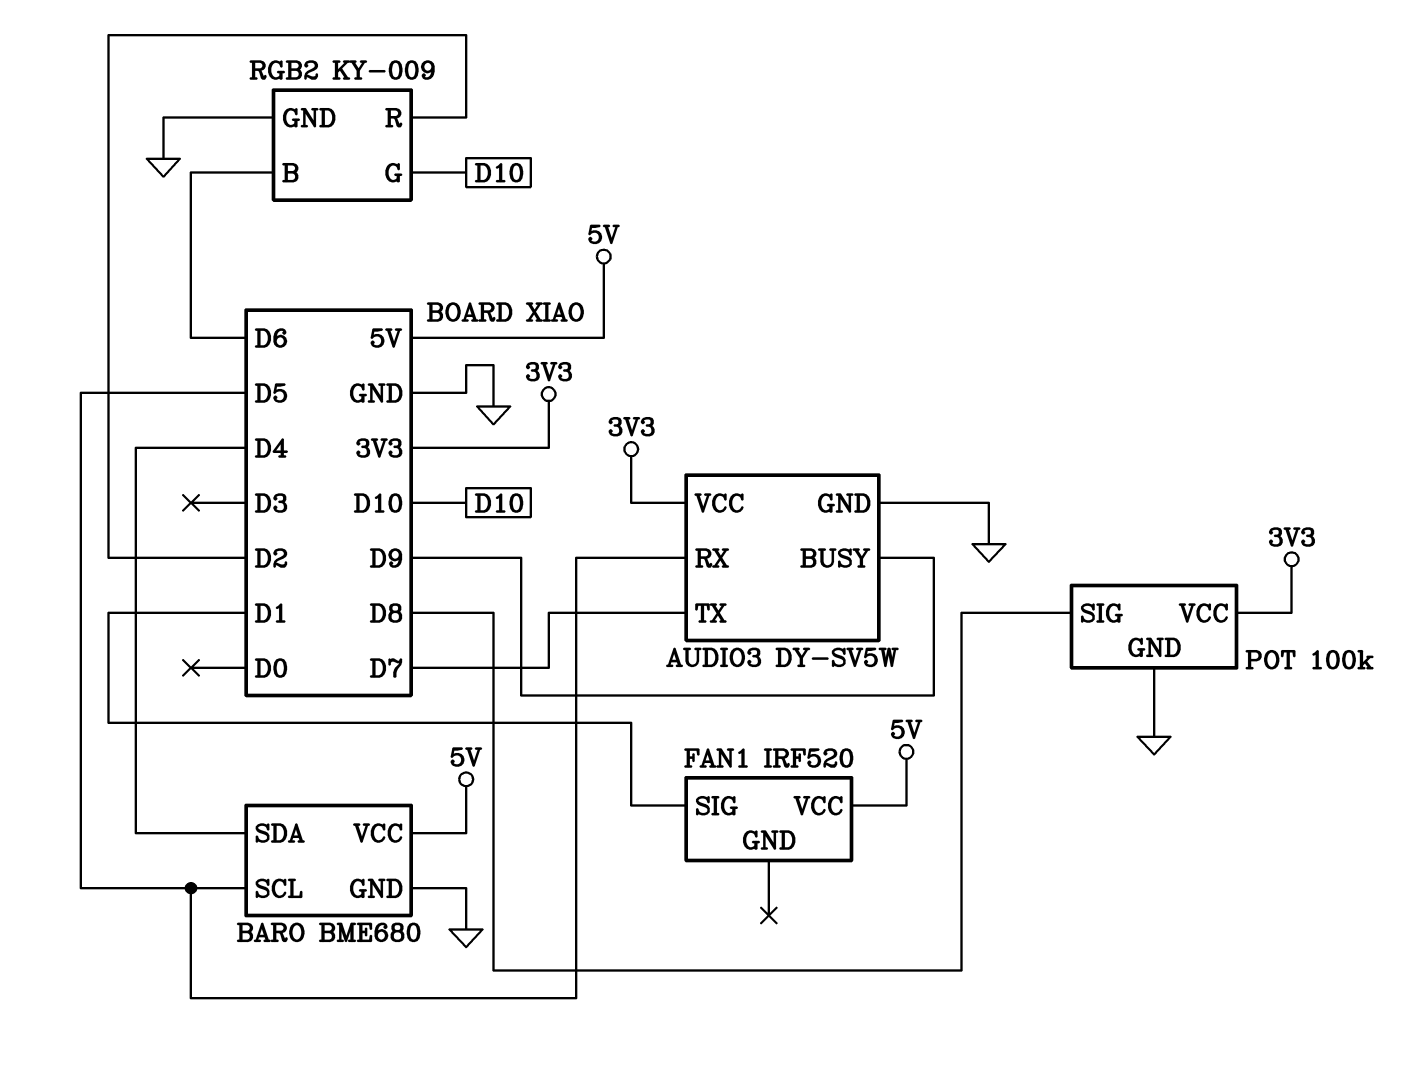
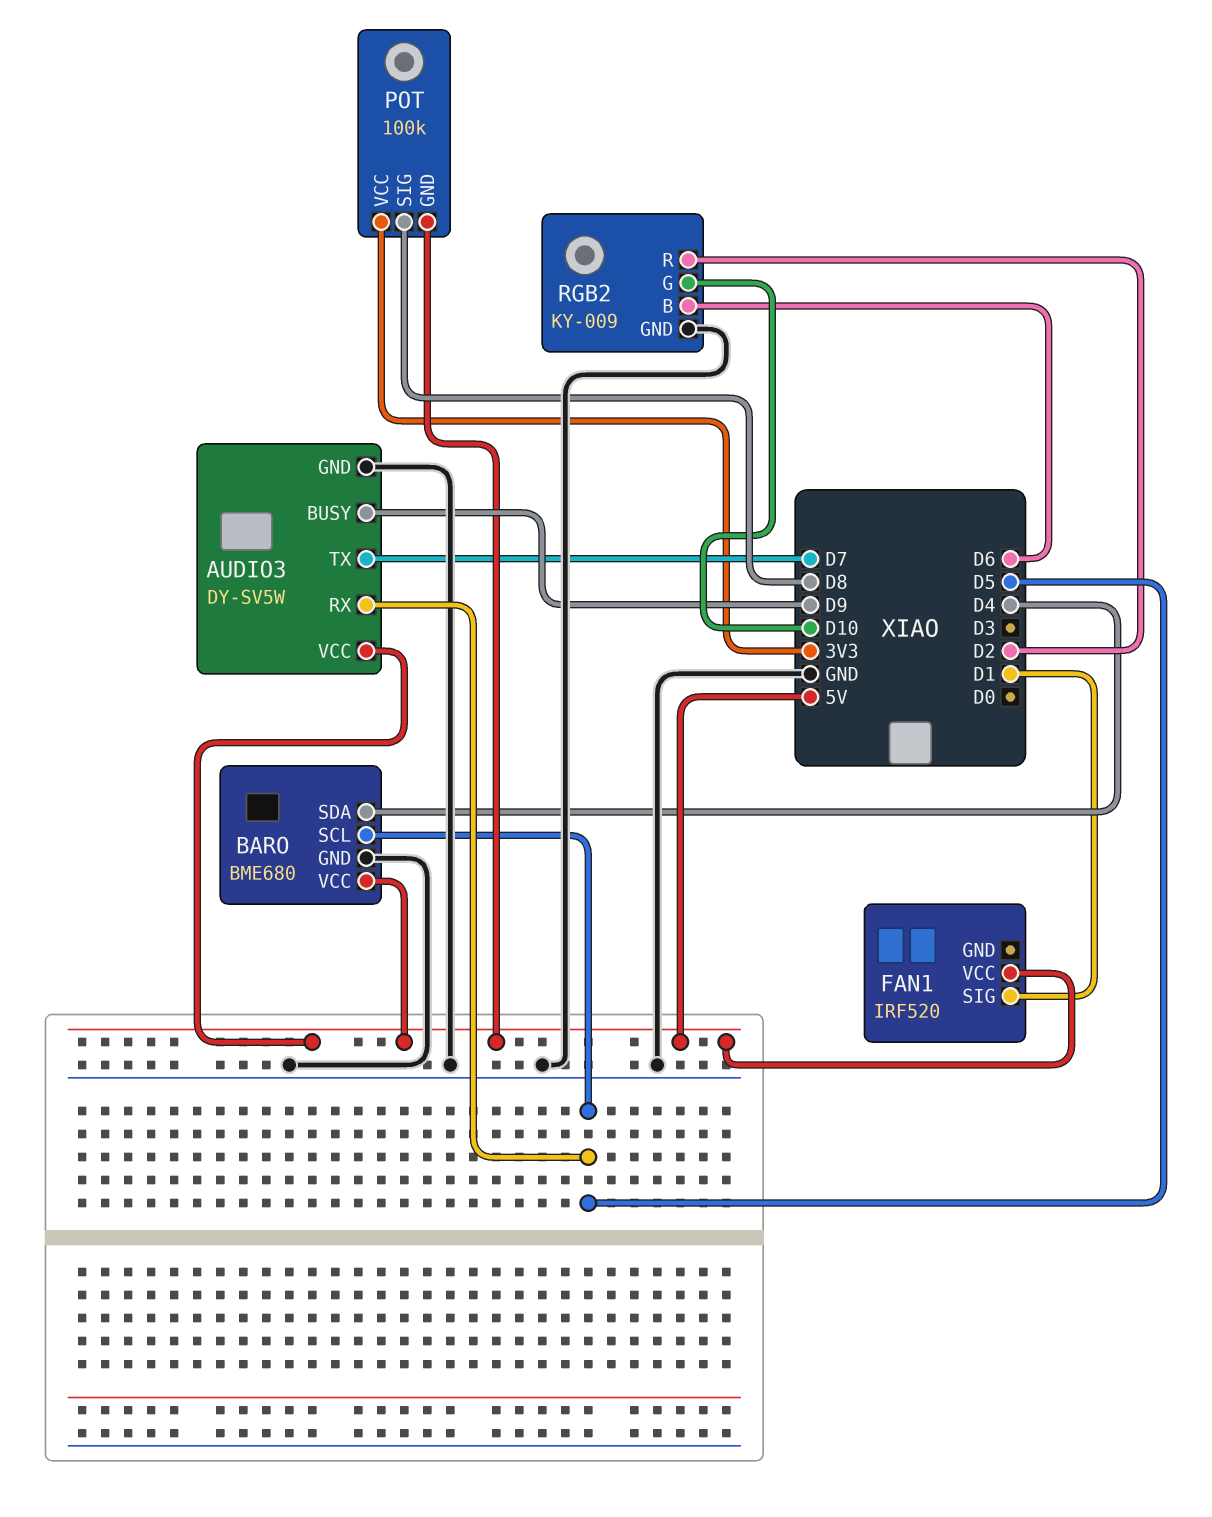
AUDIO3 pin VCC: 3V3 -> 5V
POT pin GND: GND -> 5V

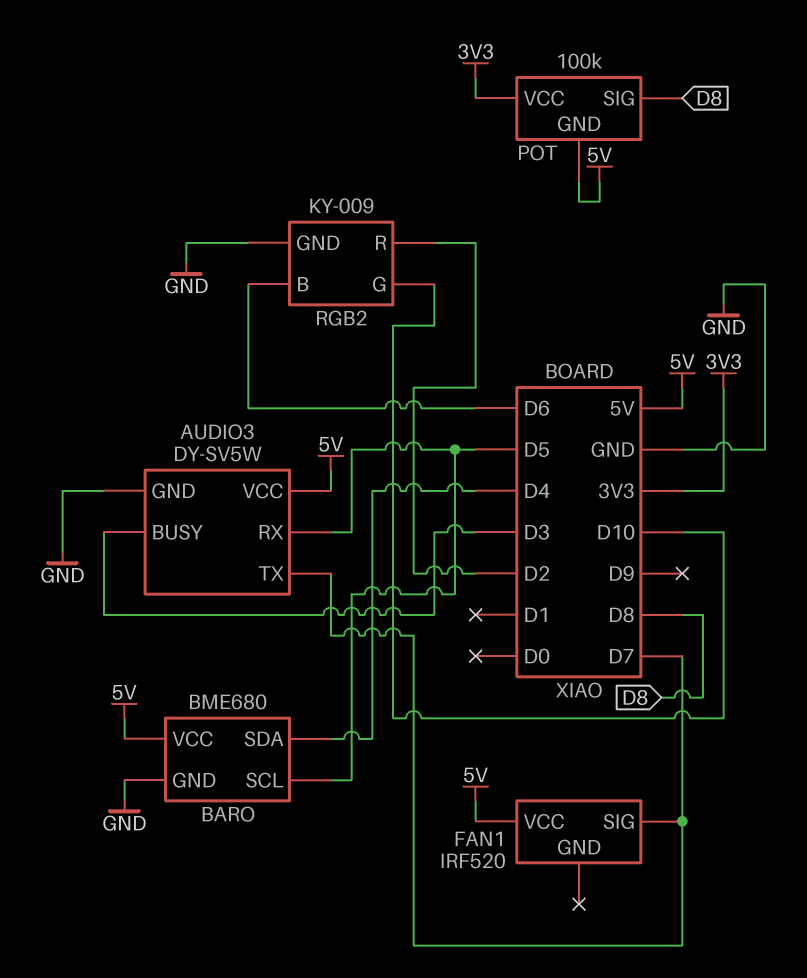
AUDIO3 pin BUSY: D9 -> D3
FAN1 pin SIG: D1 -> D7

